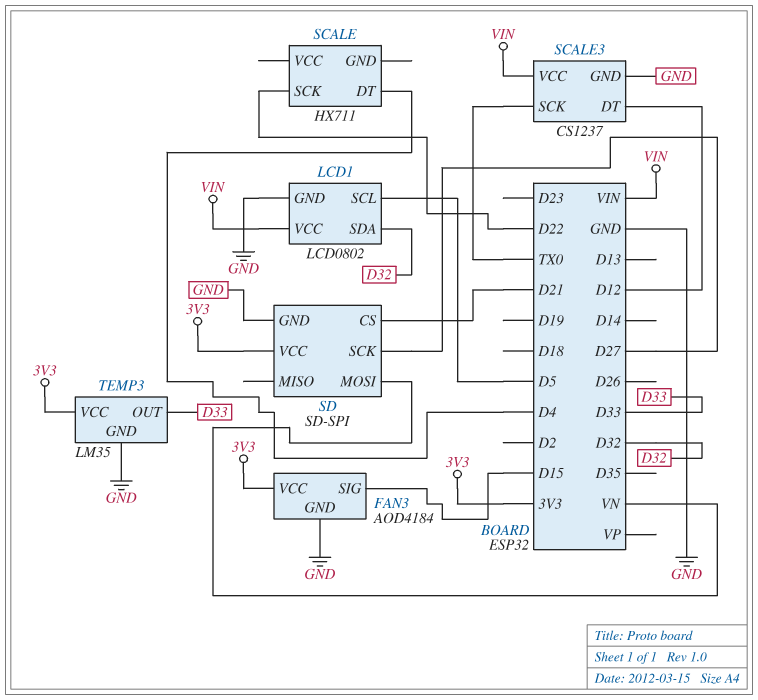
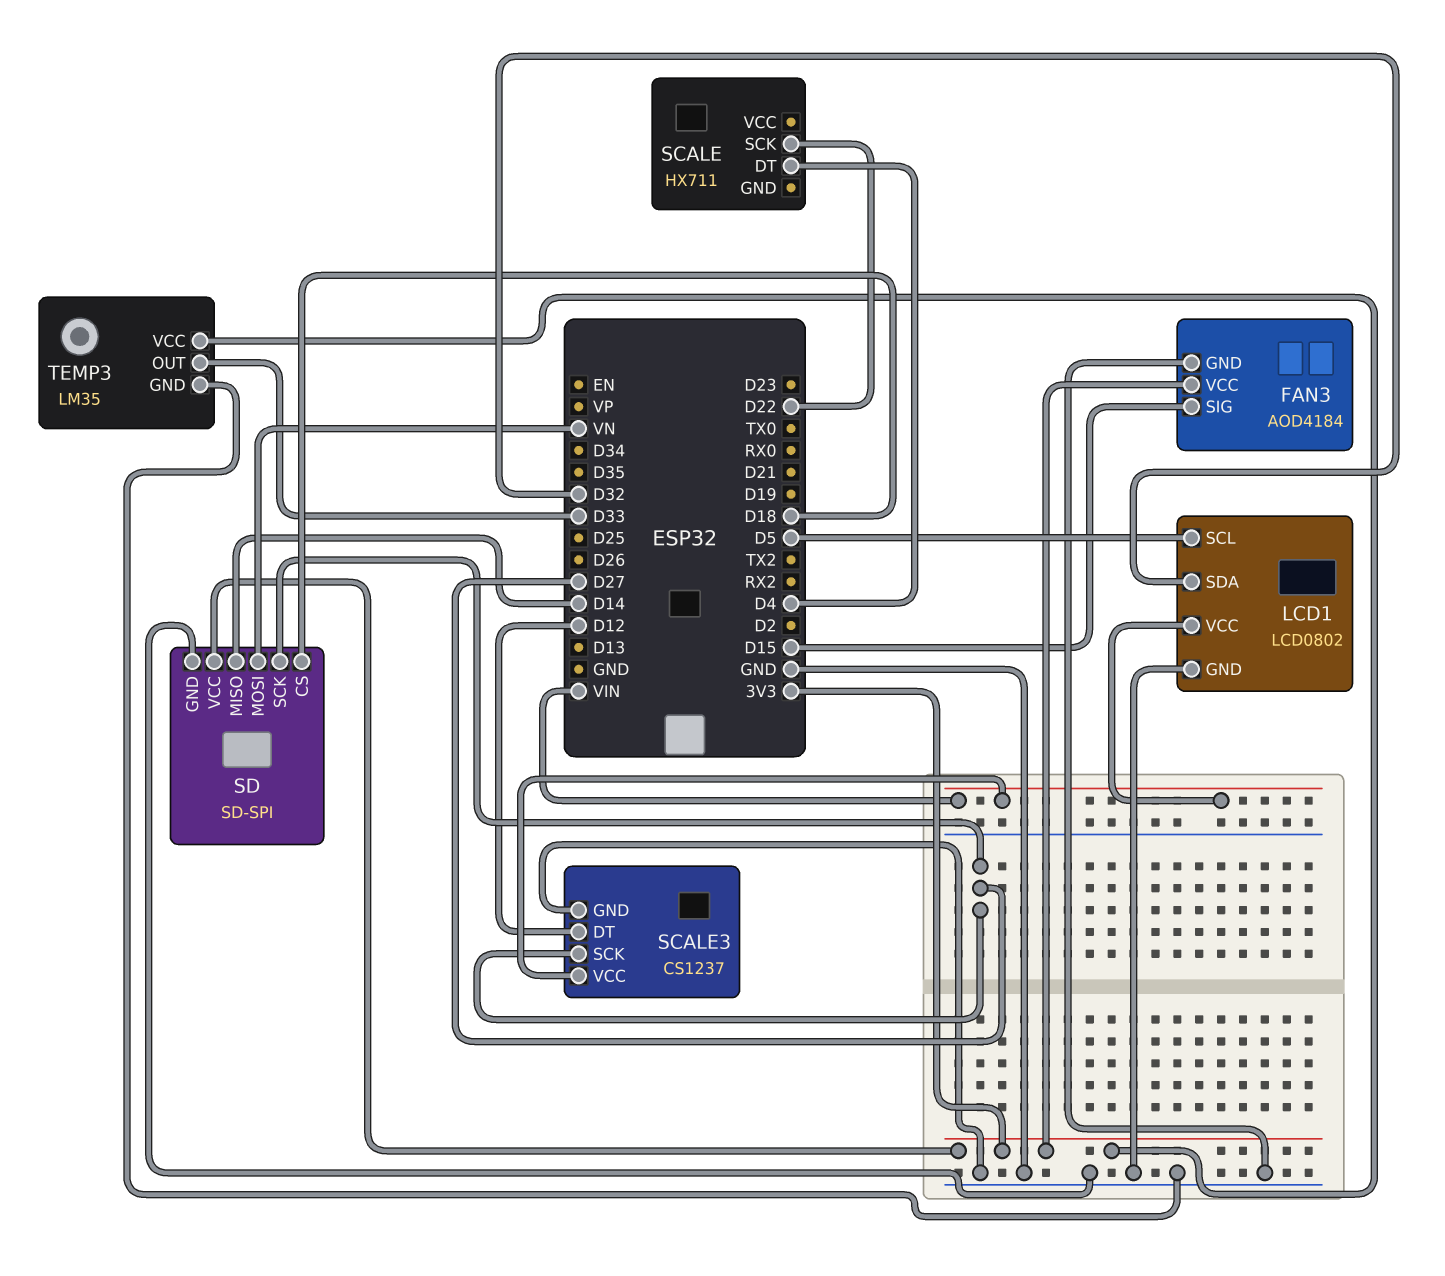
SCALE3 pin SCK: TX0 -> D27
SD pin CS: D21 -> D18
SD pin MISO: none -> D14

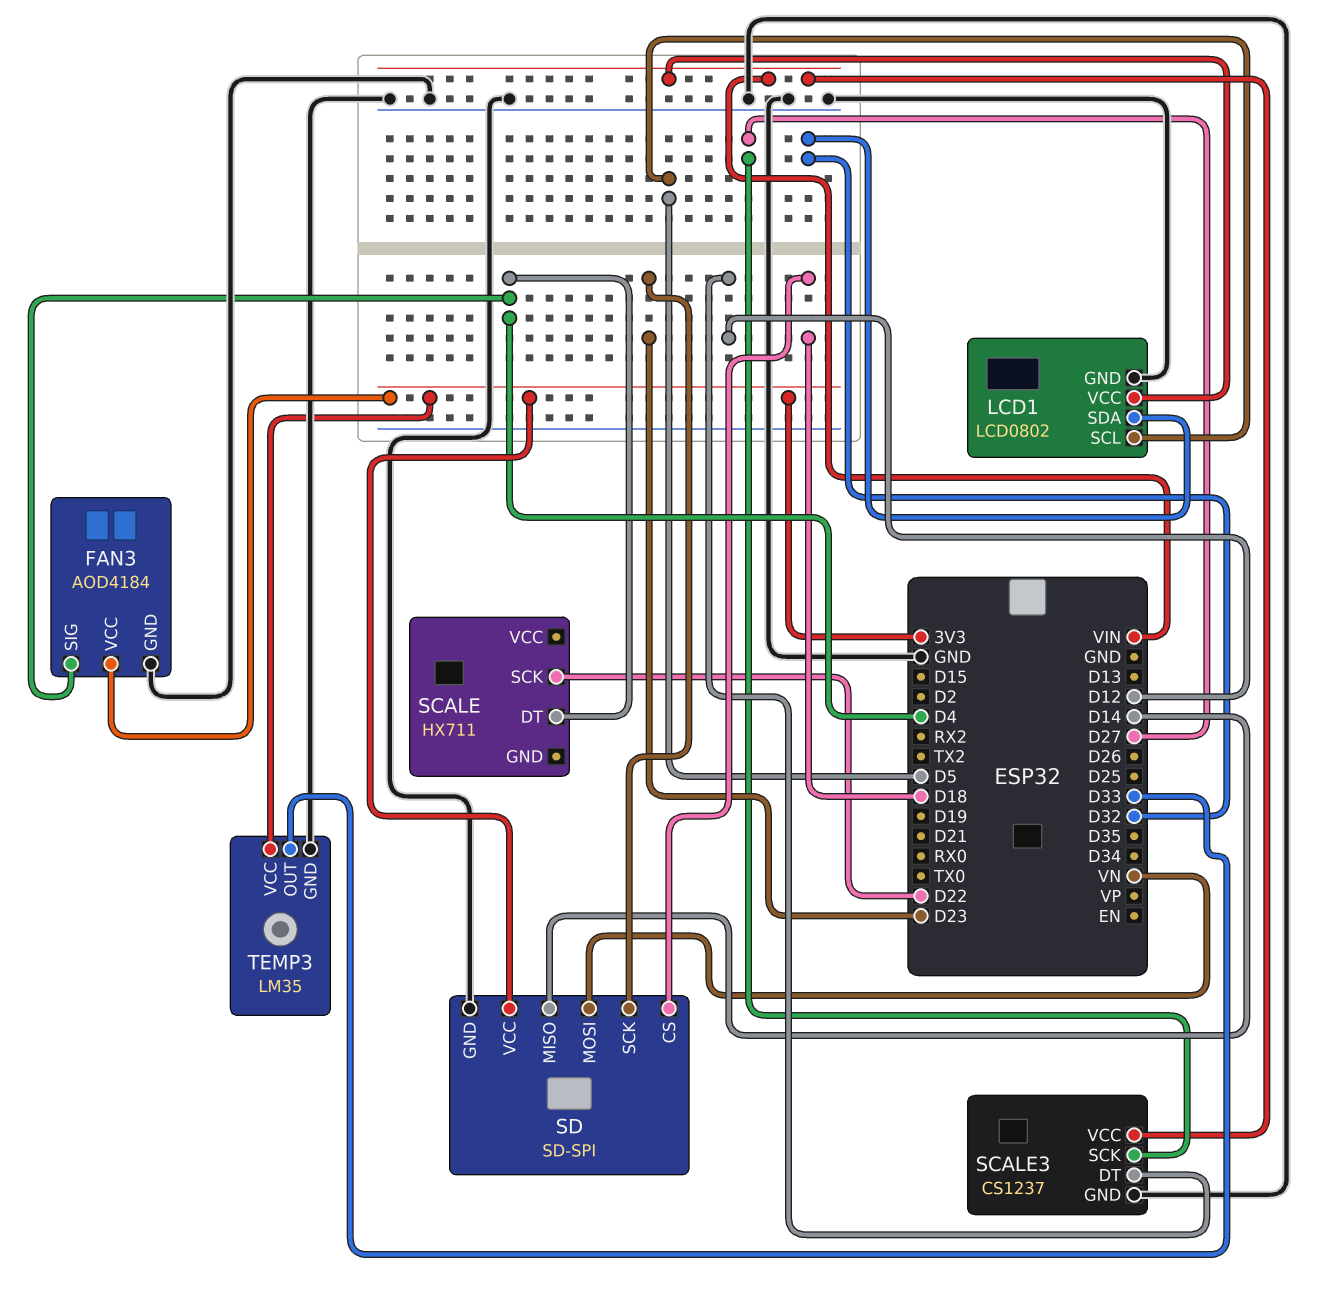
FAN3 pin SIG: D15 -> D4
SD pin SCK: D27 -> D23

